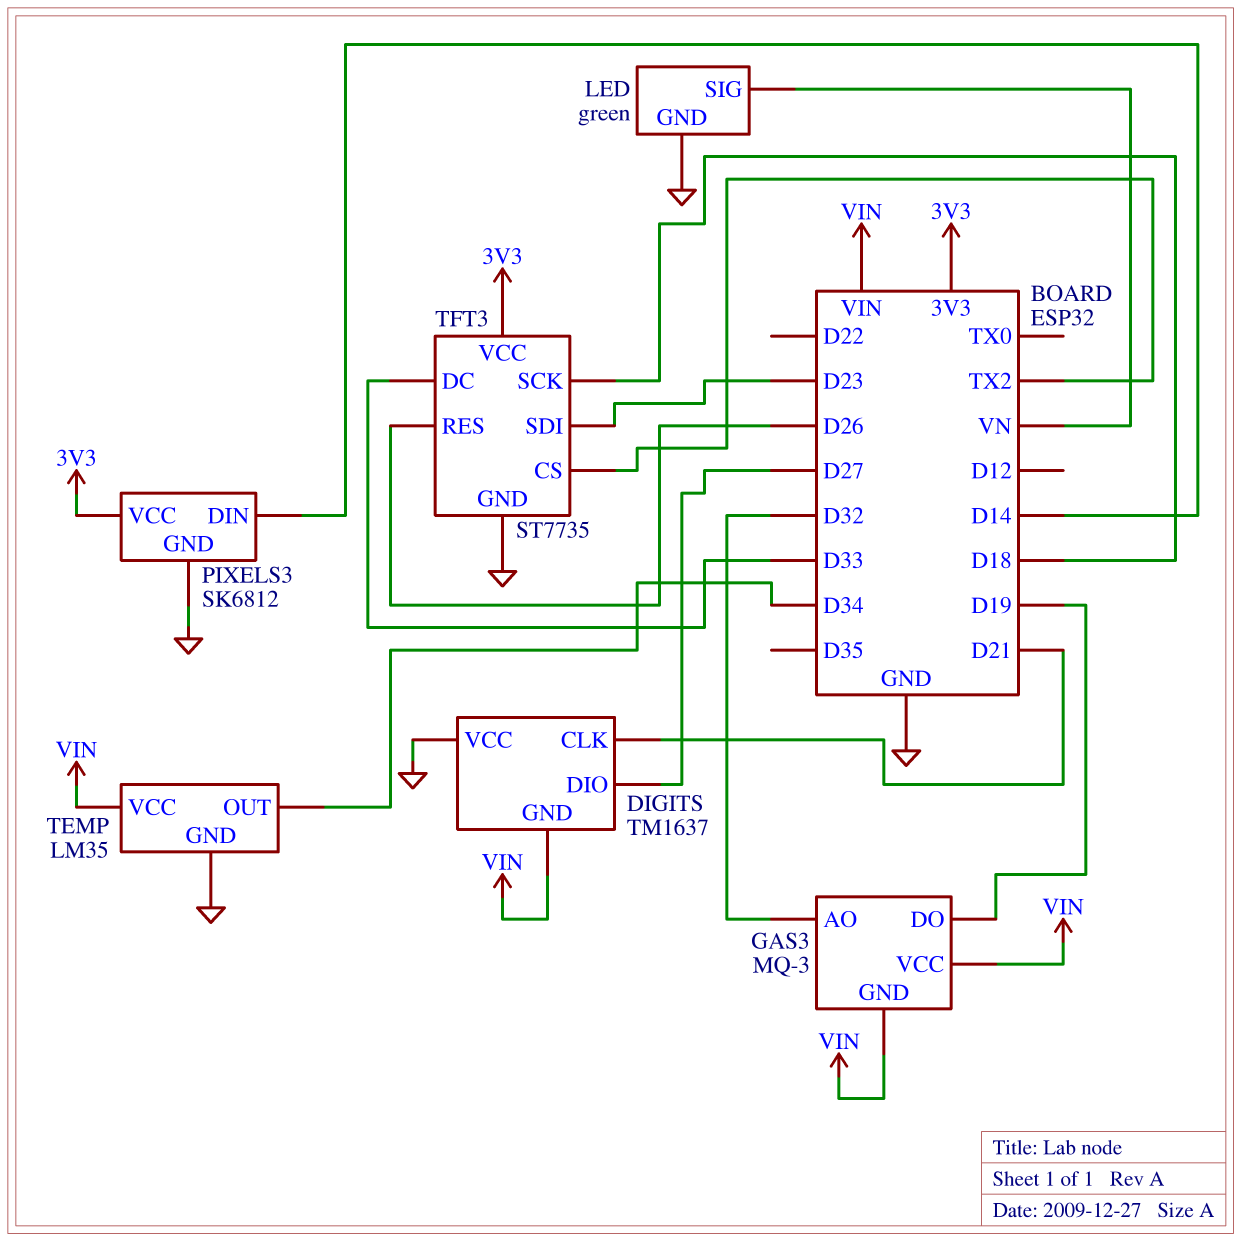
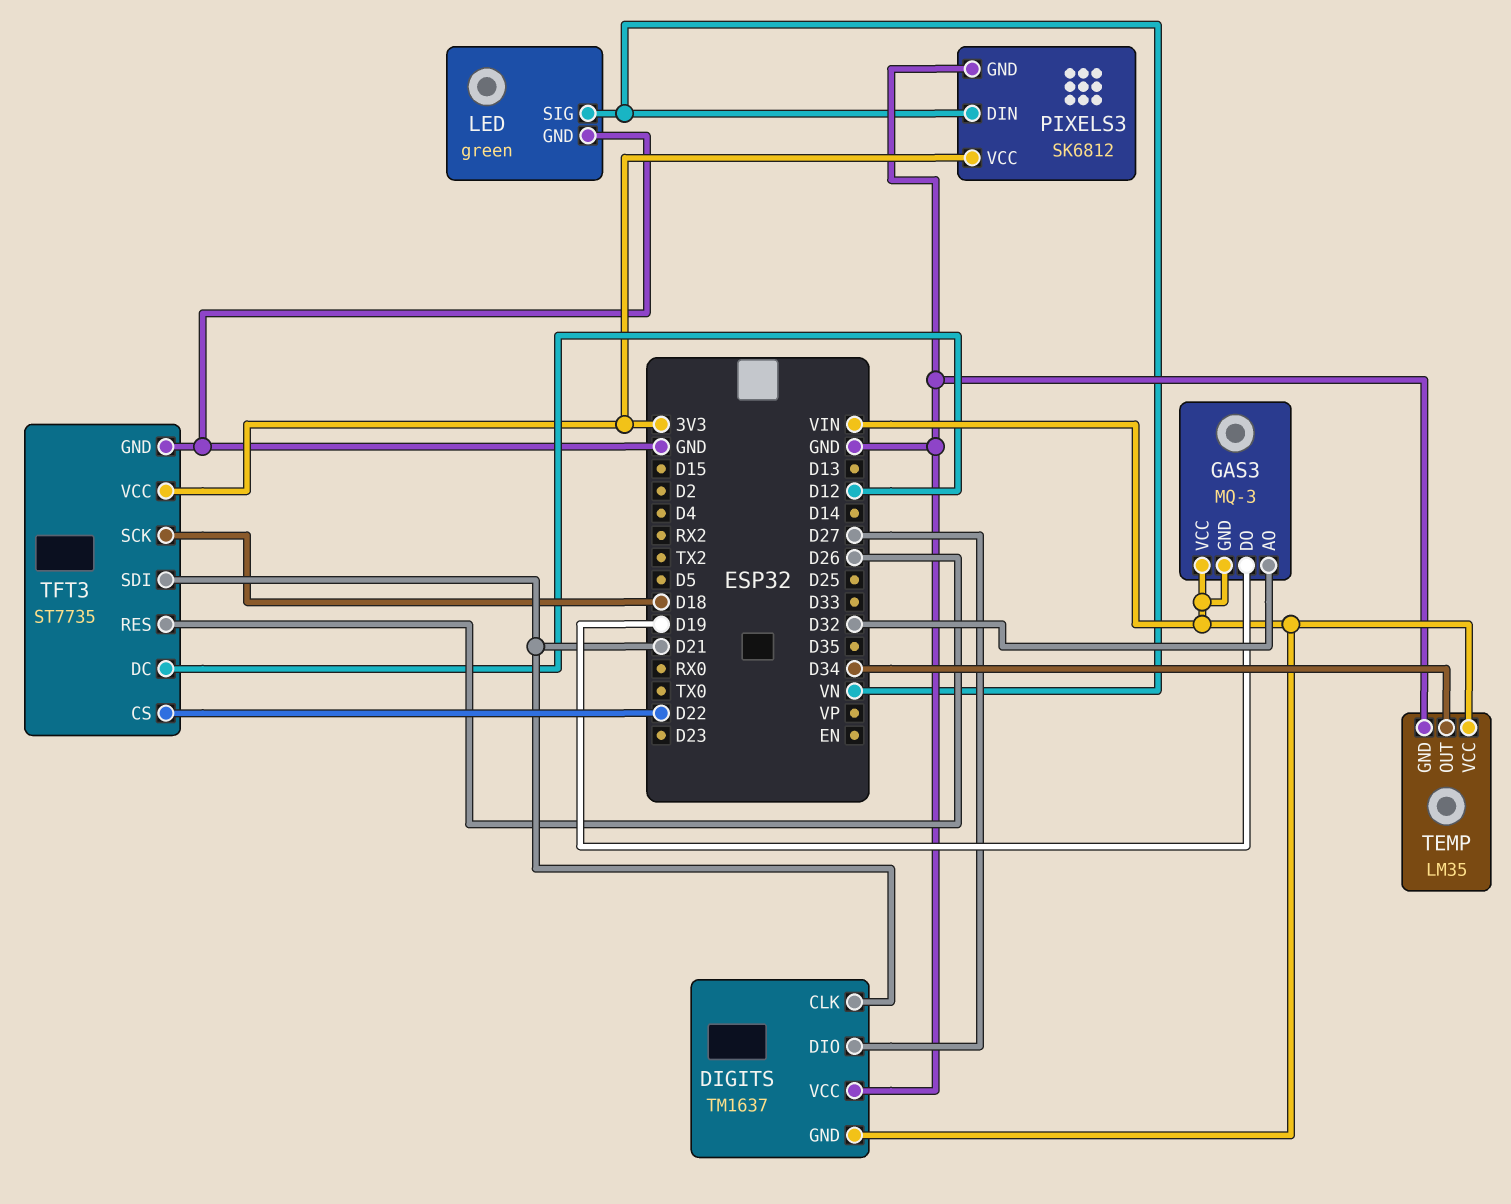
PIXELS3 pin DIN: D14 -> VN
TFT3 pin CS: TX2 -> D22
TFT3 pin DC: D33 -> D12
TFT3 pin SDI: D23 -> D21

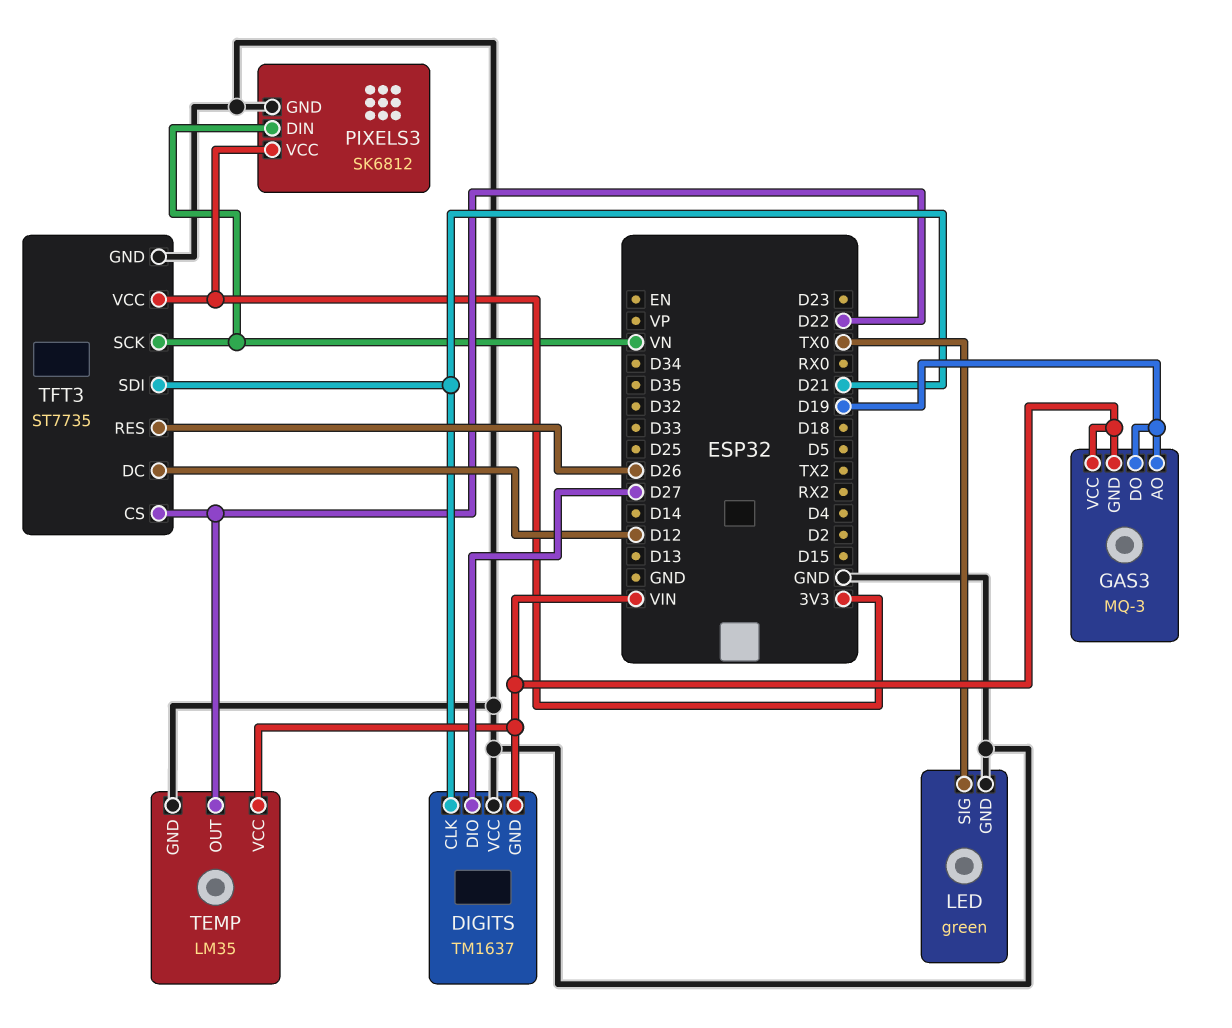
GAS3 pin AO: D32 -> D19
LED pin SIG: VN -> TX0
TEMP pin OUT: D34 -> D22
TFT3 pin SCK: D18 -> VN

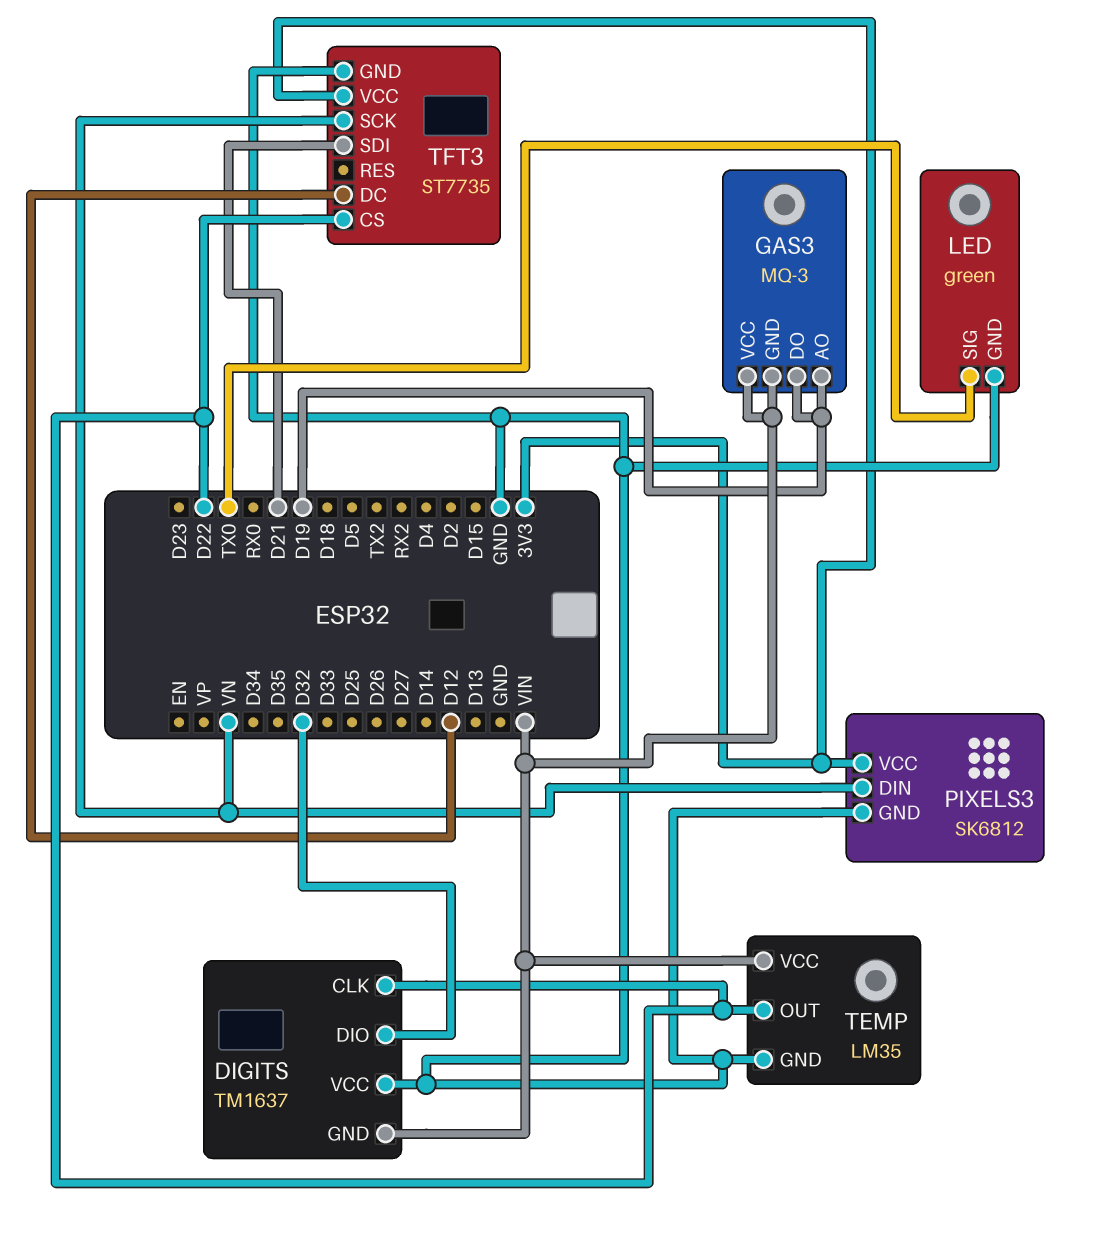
DIGITS pin CLK: D21 -> D22
DIGITS pin DIO: D27 -> D32
TFT3 pin RES: D26 -> none

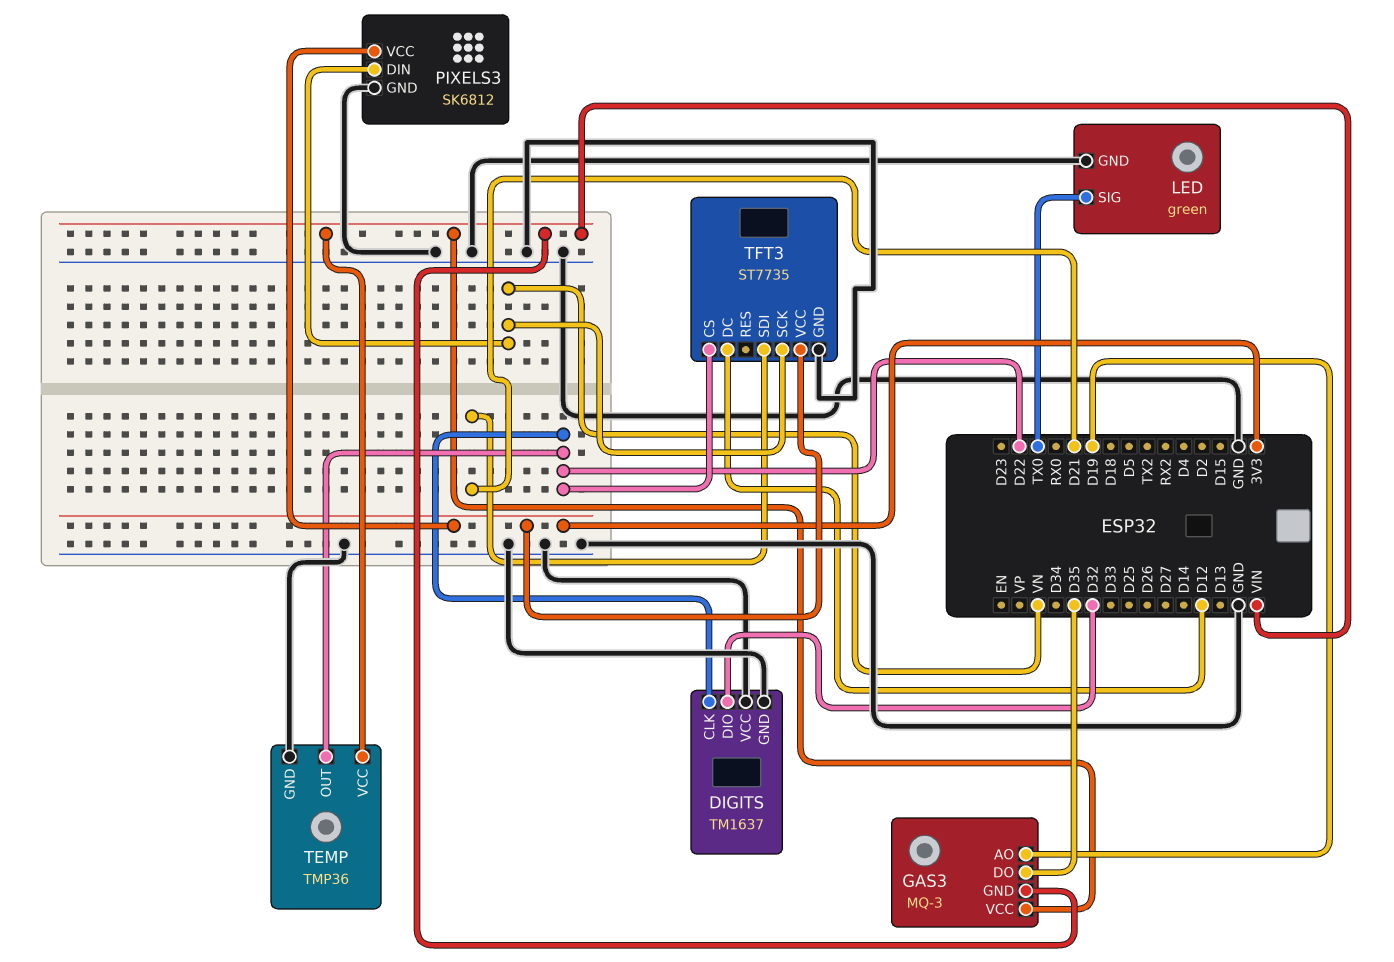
DIGITS pin GND: VIN -> GND
GAS3 pin DO: D19 -> D35
TEMP: LM35 -> TMP36

